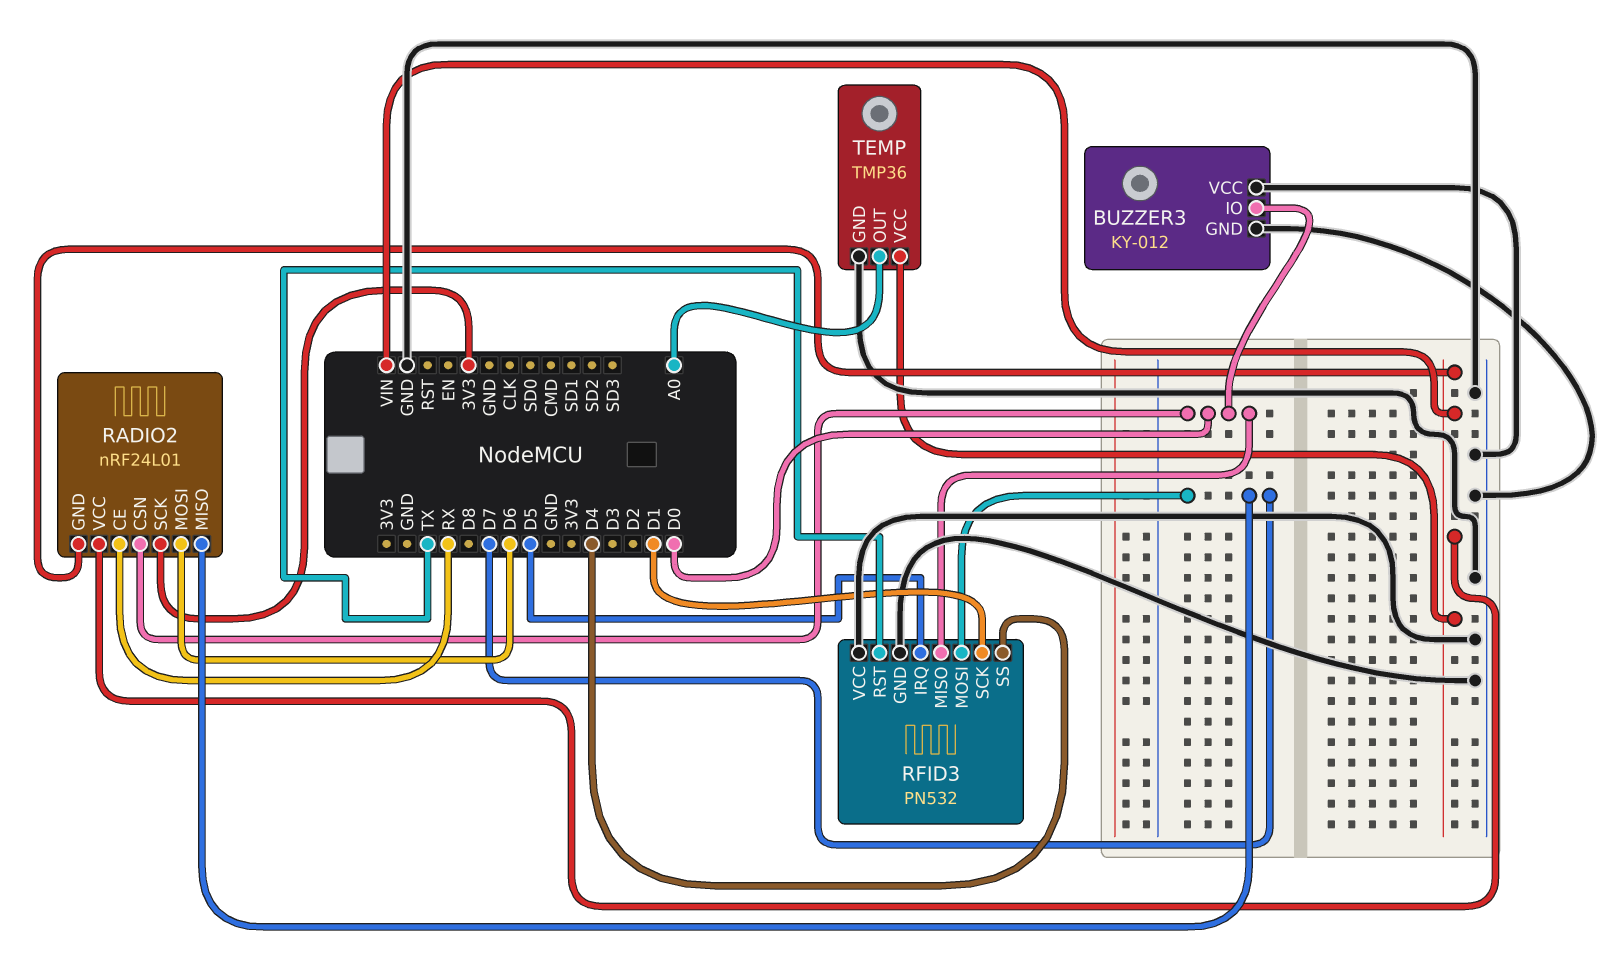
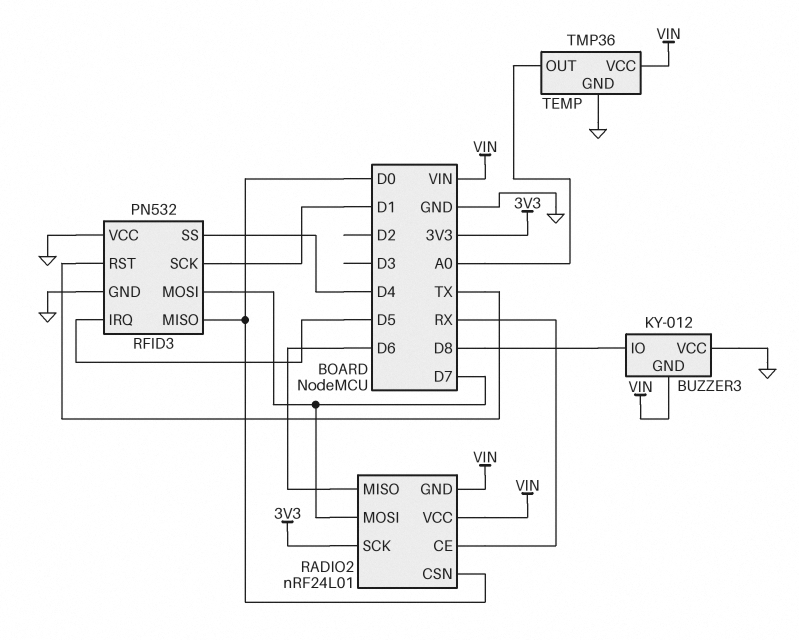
BUZZER3 pin GND: GND -> VIN
BUZZER3 pin IO: D0 -> D8
RADIO2 pin MISO: D7 -> D6
RADIO2 pin MOSI: D6 -> D7

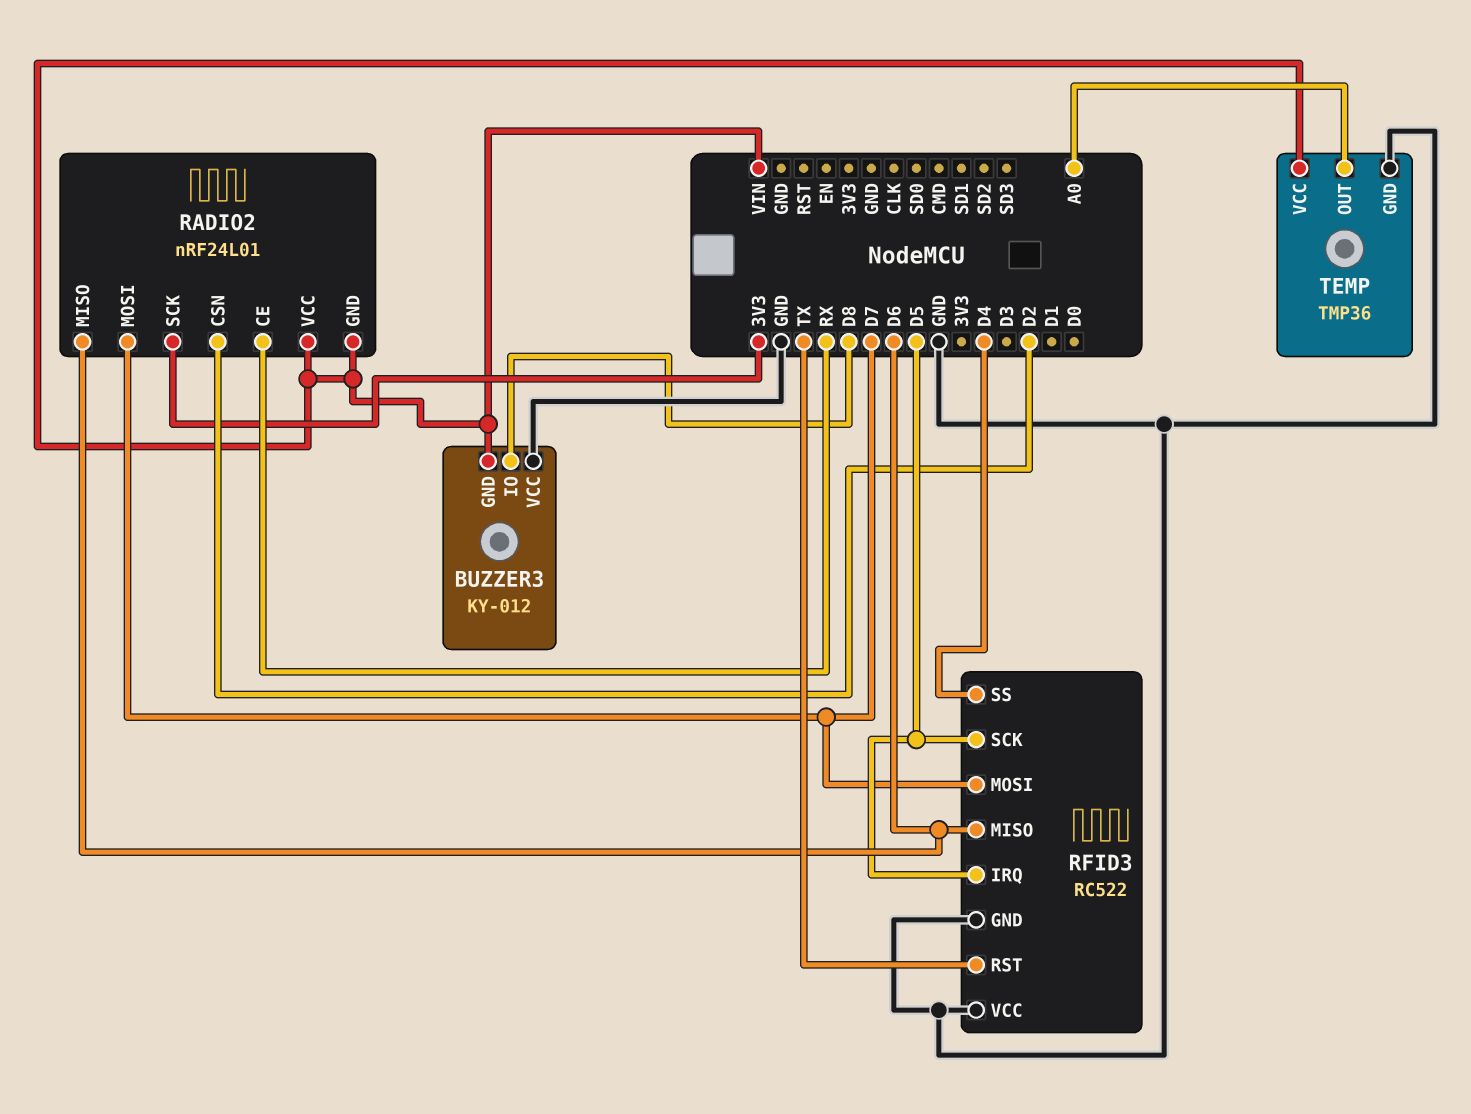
RADIO2 pin CSN: D0 -> D2
RFID3: PN532 -> RC522
RFID3 pin MISO: D0 -> D6
RFID3 pin SCK: D1 -> D5

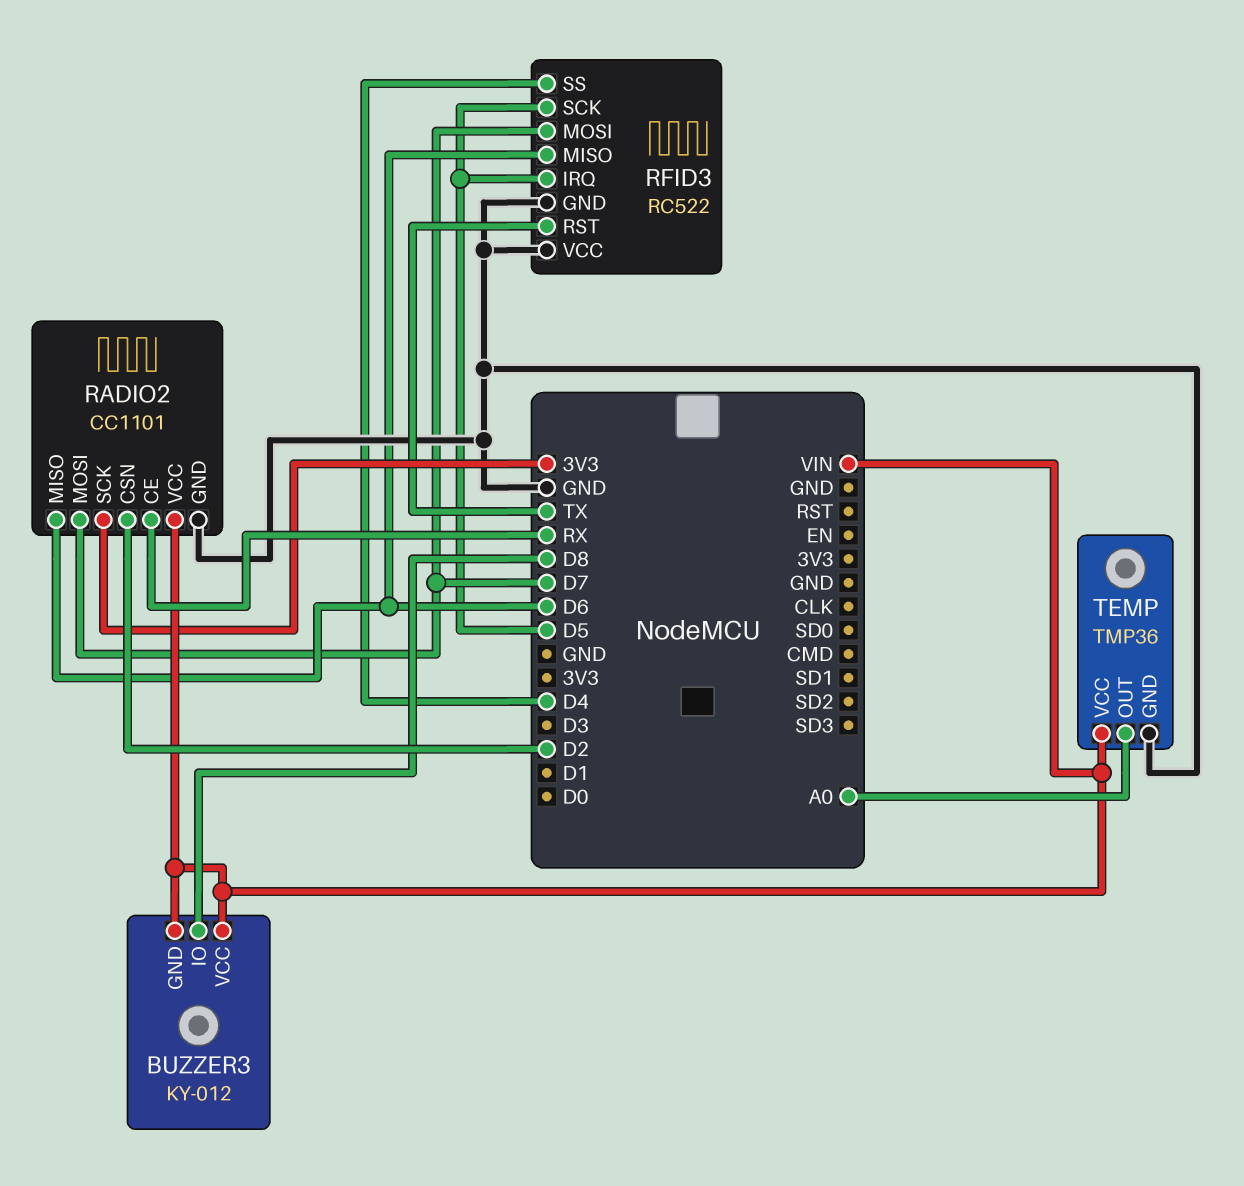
BUZZER3 pin VCC: GND -> VIN
RADIO2: nRF24L01 -> CC1101
RADIO2 pin GND: VIN -> GND

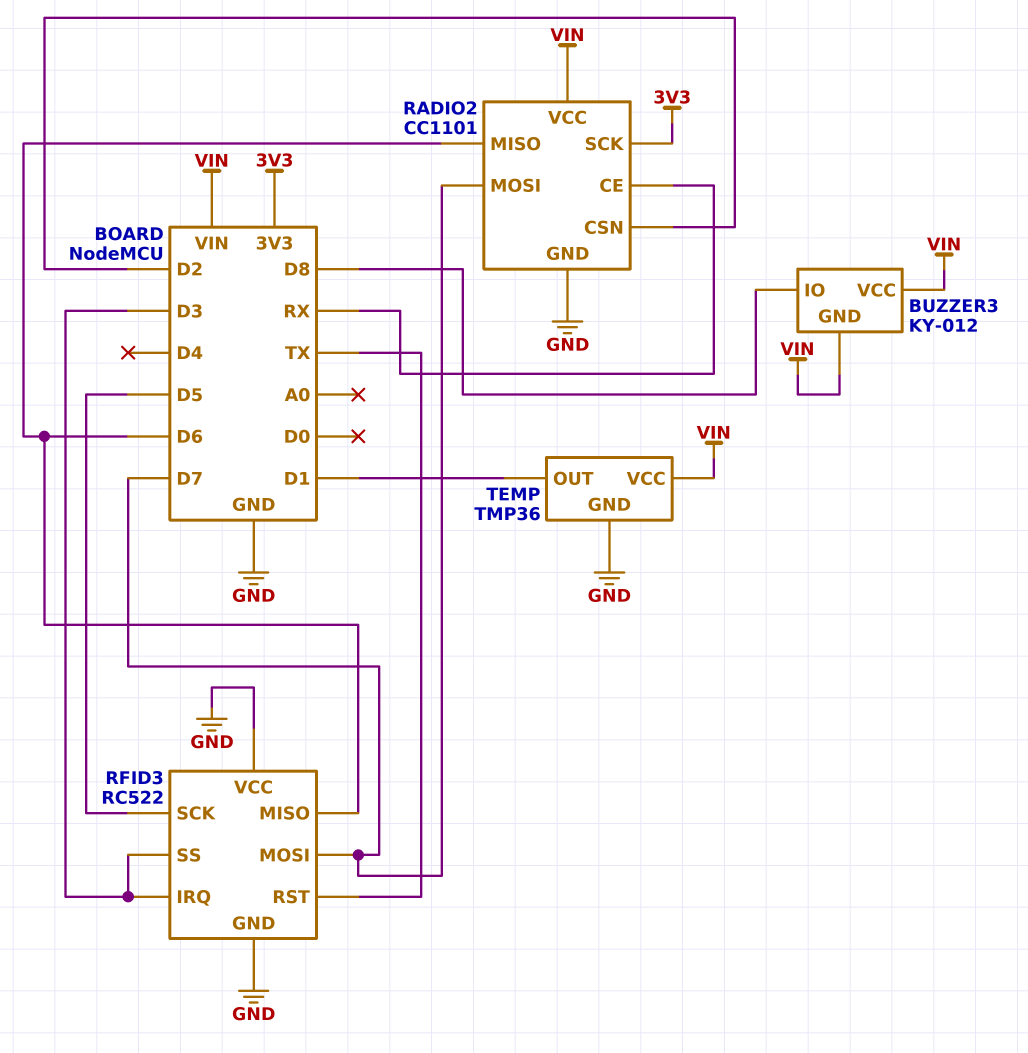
RFID3 pin IRQ: D5 -> D3
RFID3 pin SS: D4 -> D3
TEMP pin OUT: A0 -> D1

